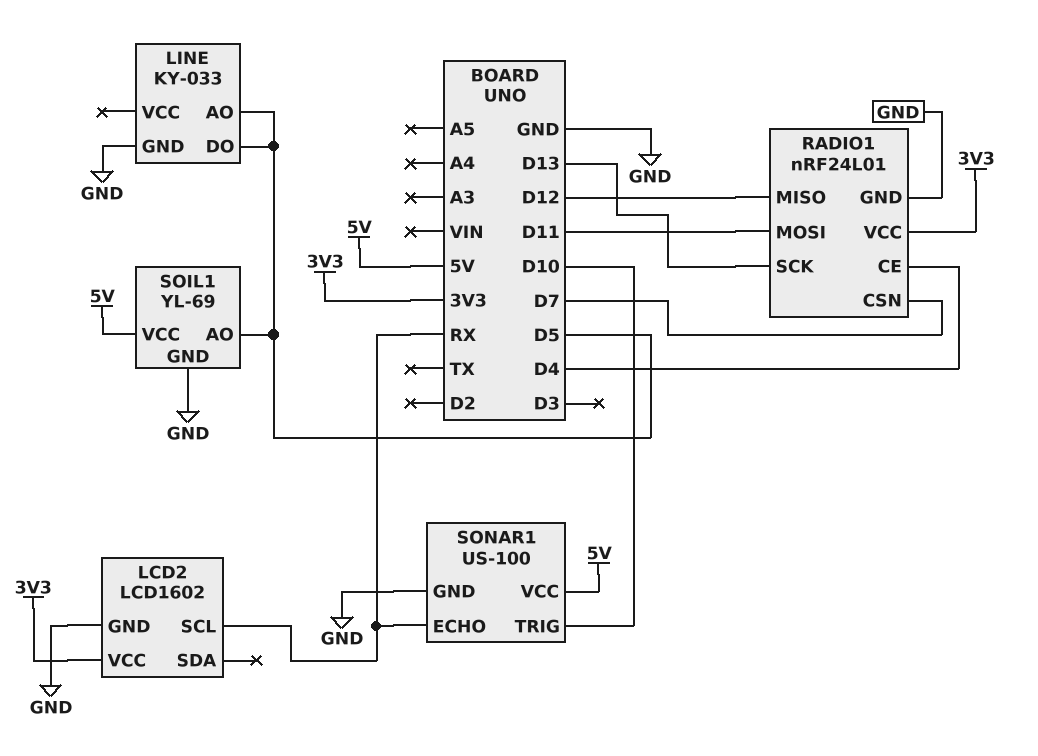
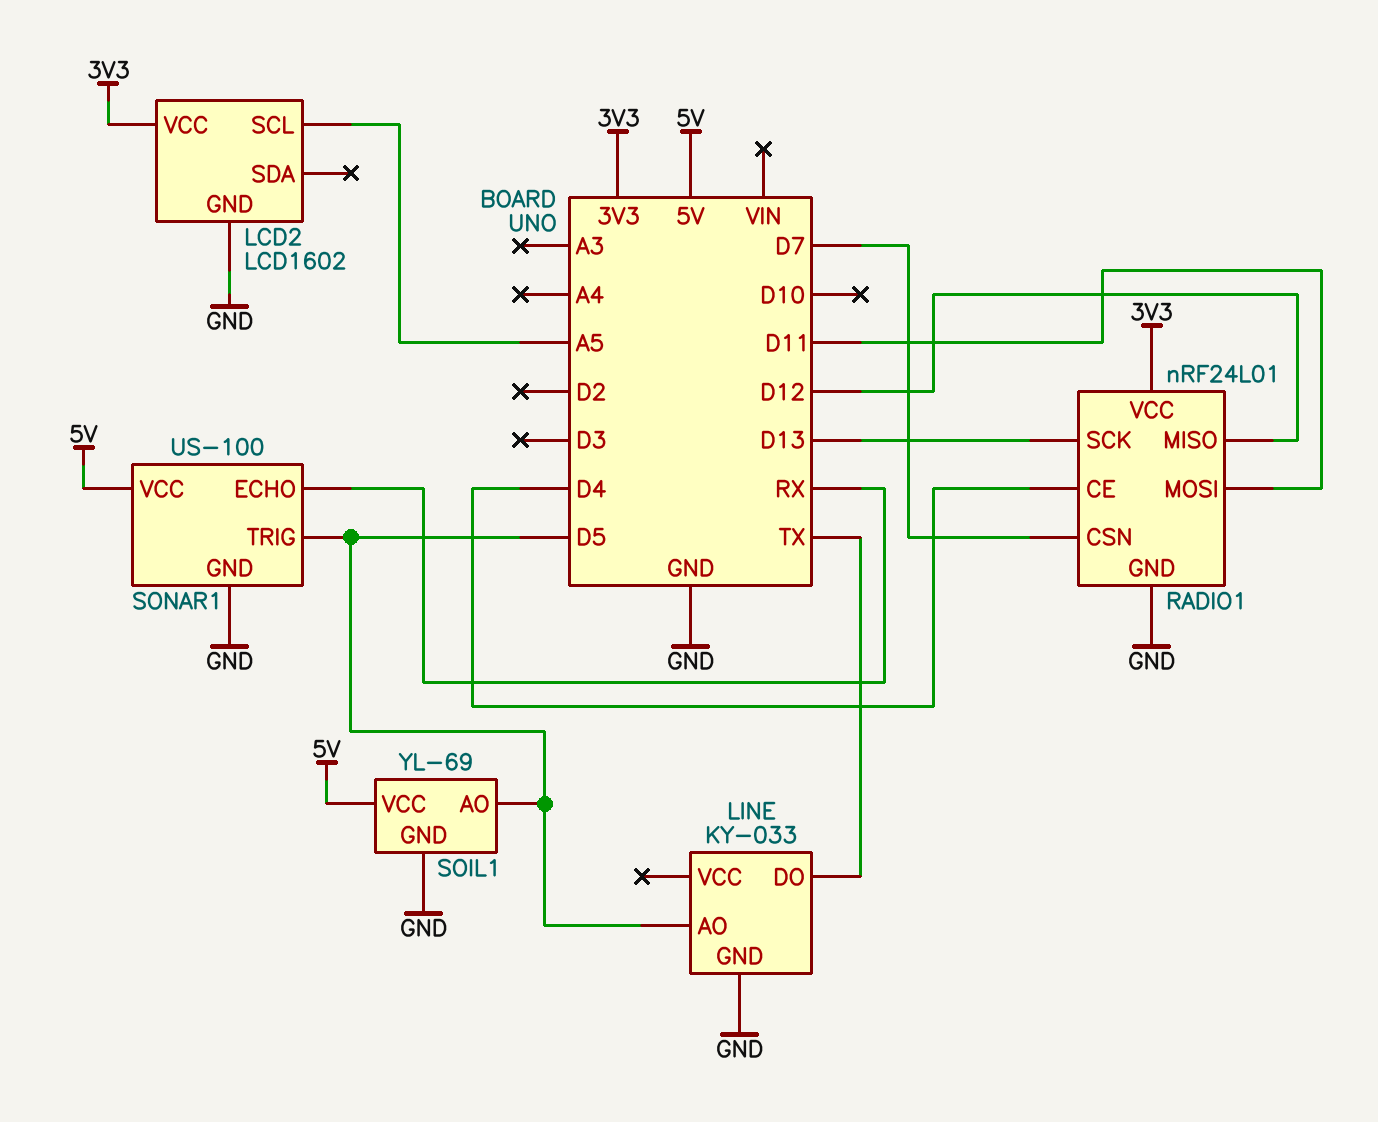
LCD2 pin SCL: RX -> A5
LINE pin DO: D5 -> TX
SONAR1 pin TRIG: D10 -> D5

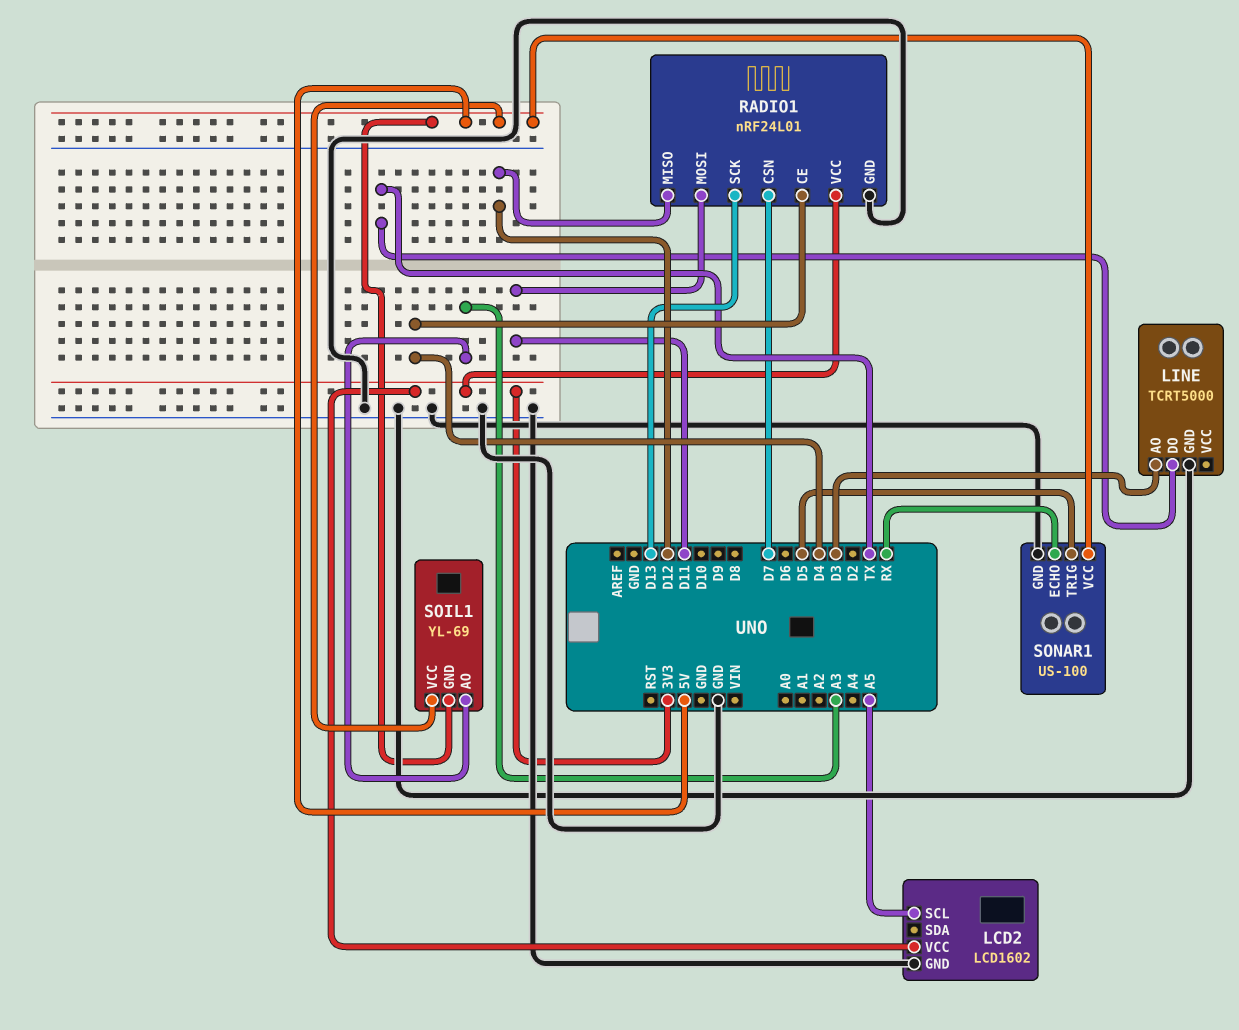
LINE: KY-033 -> TCRT5000
LINE pin AO: D5 -> D3
SOIL1 pin AO: D5 -> A3
SOIL1 pin GND: GND -> 5V

